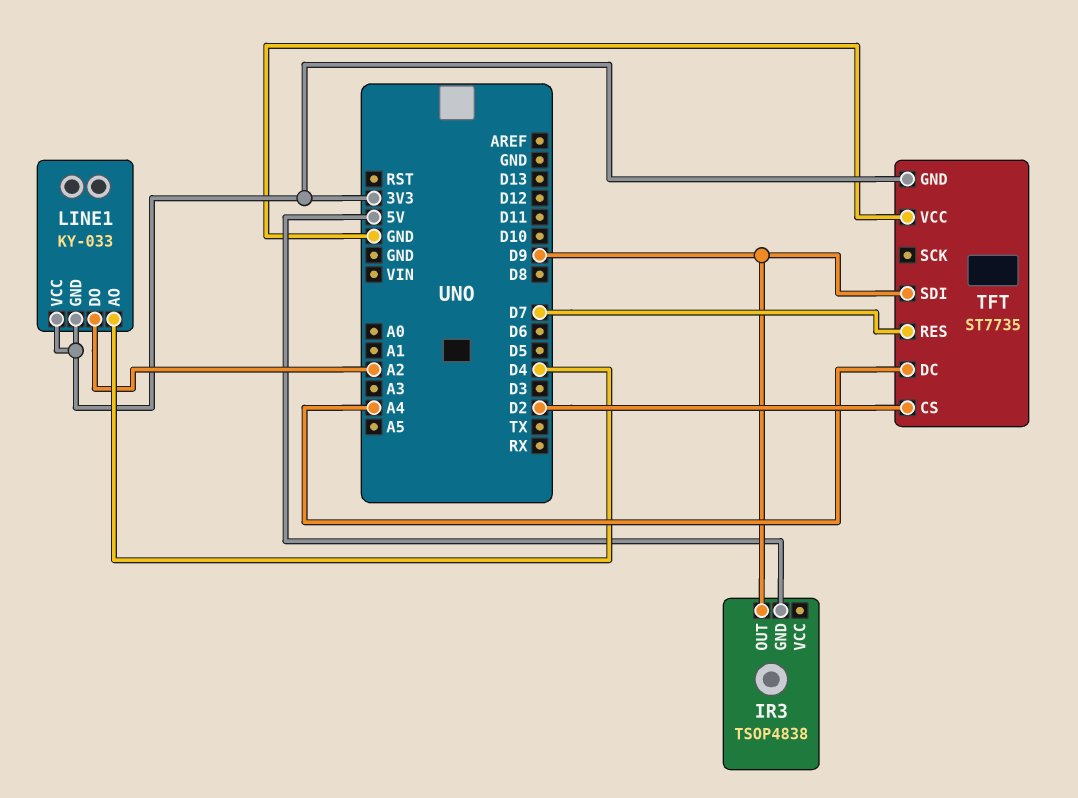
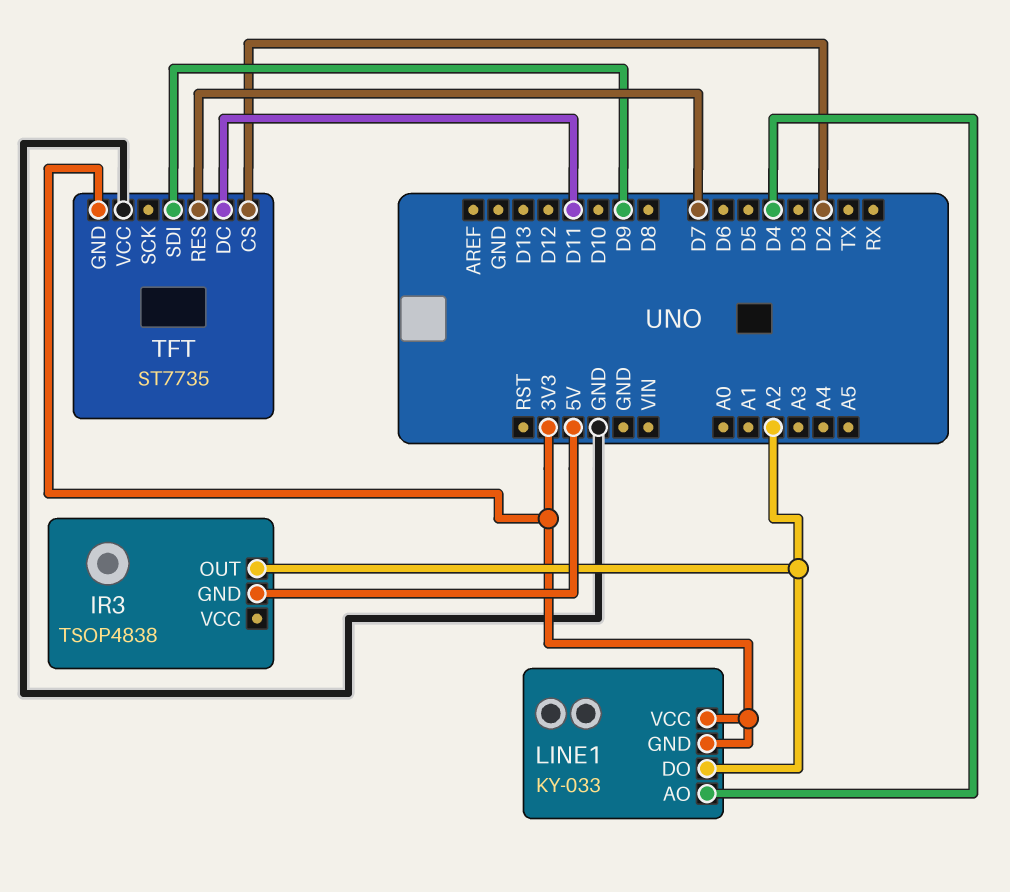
IR3 pin OUT: D9 -> A2
TFT pin DC: A4 -> D11

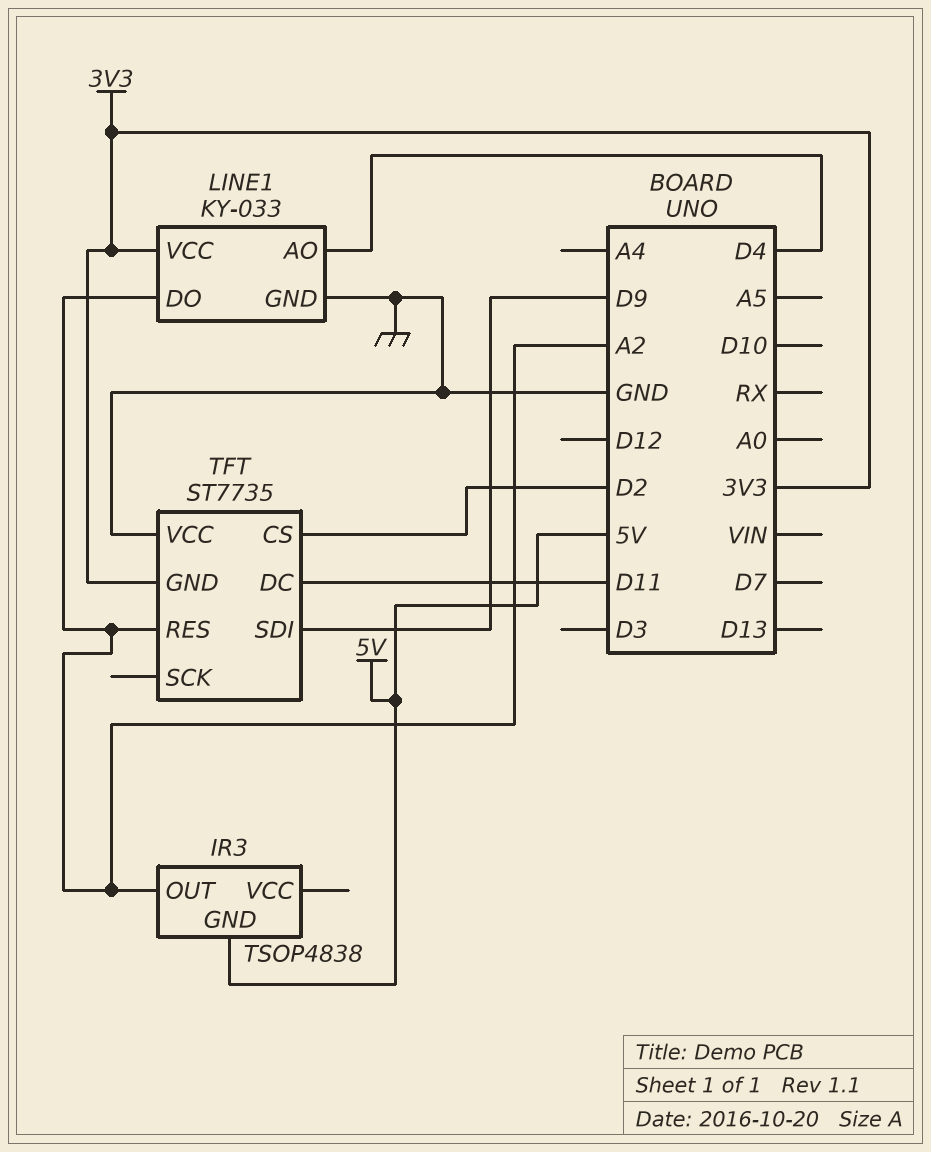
LINE1 pin GND: 3V3 -> GND
TFT pin RES: D7 -> A2

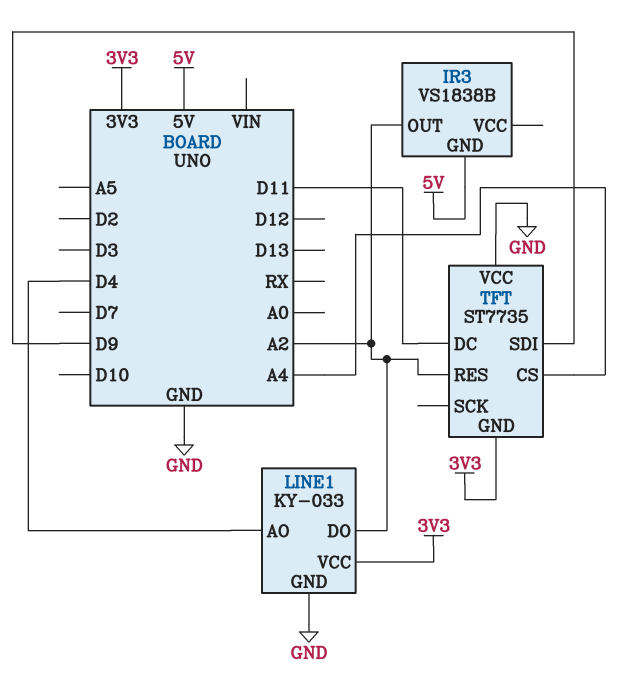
IR3: TSOP4838 -> VS1838B
TFT pin CS: D2 -> A4

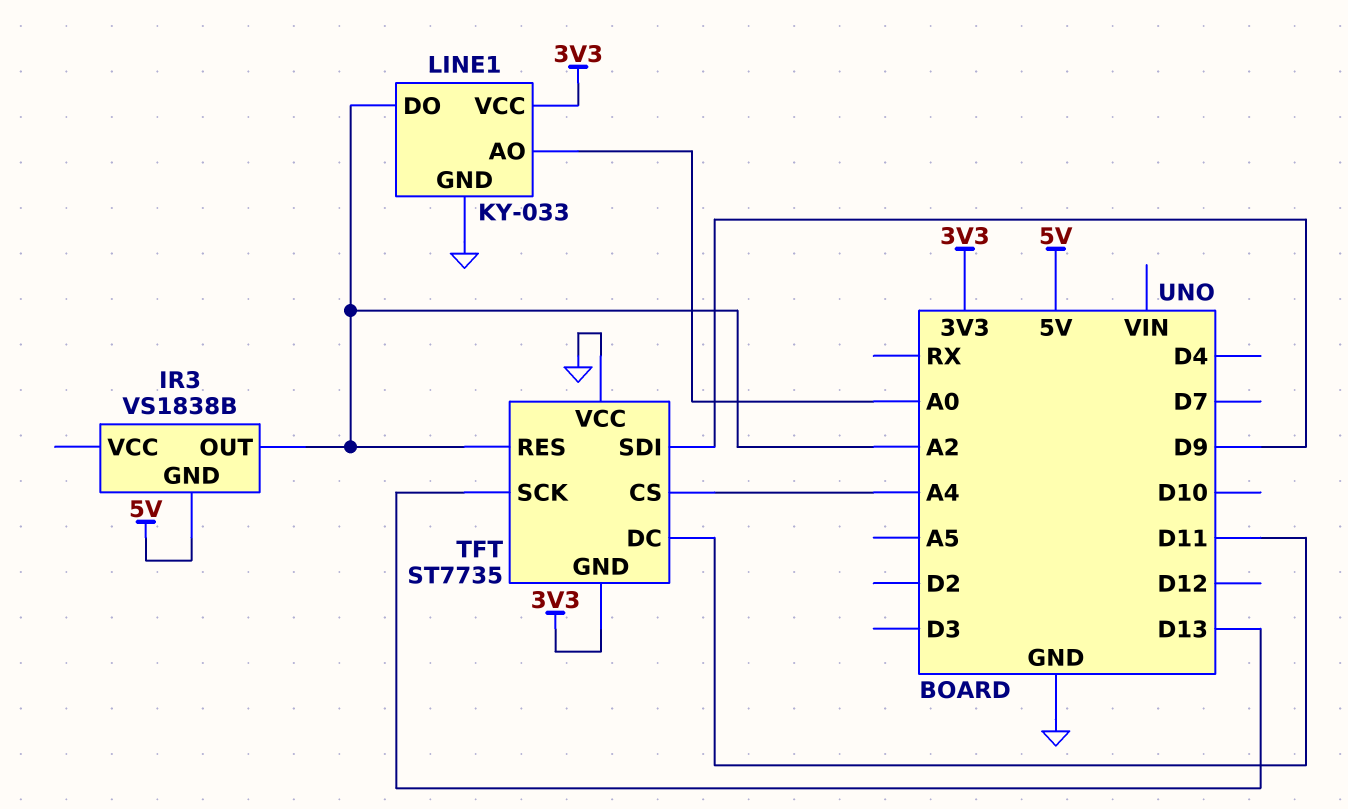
LINE1 pin AO: D4 -> A0
TFT pin SCK: none -> D13

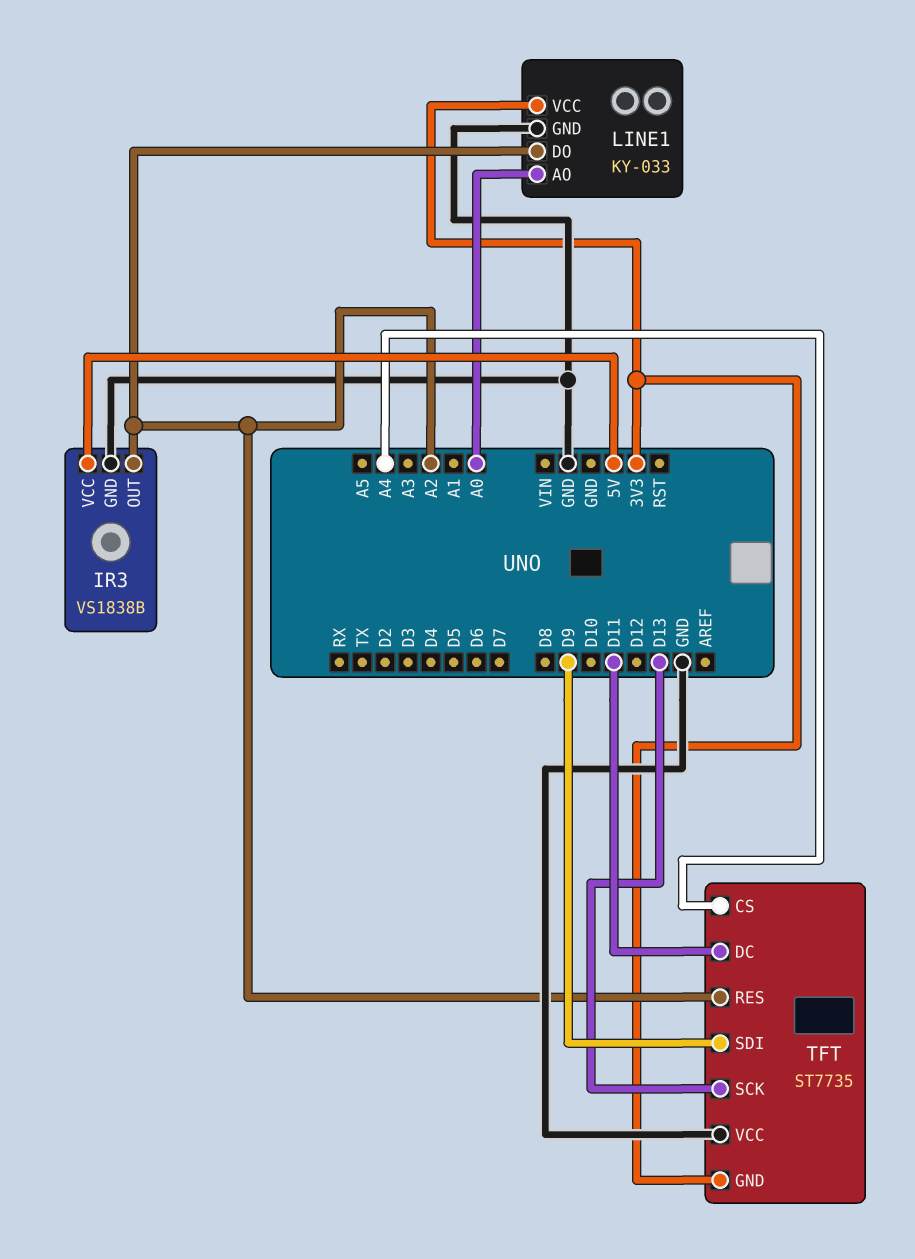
IR3 pin GND: 5V -> GND
IR3 pin VCC: none -> 5V

